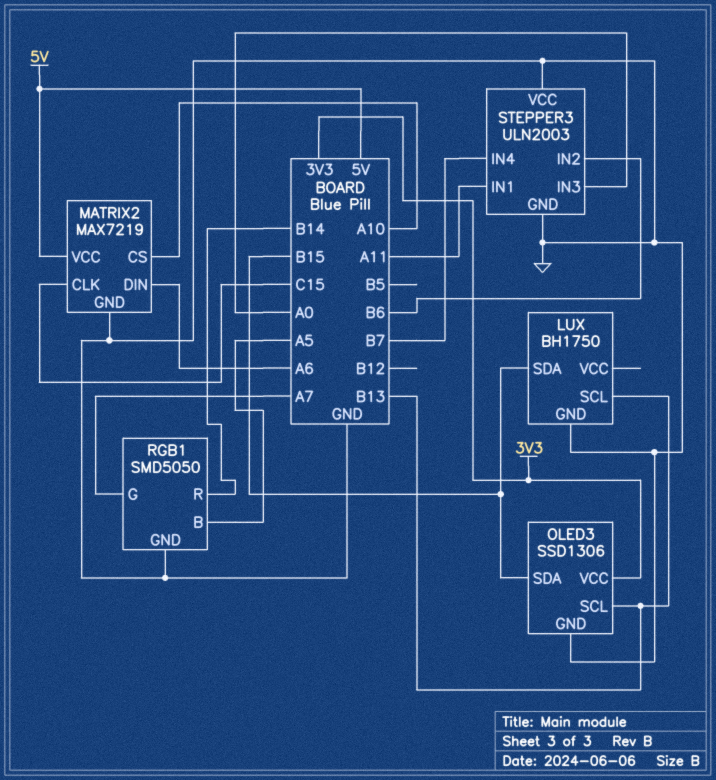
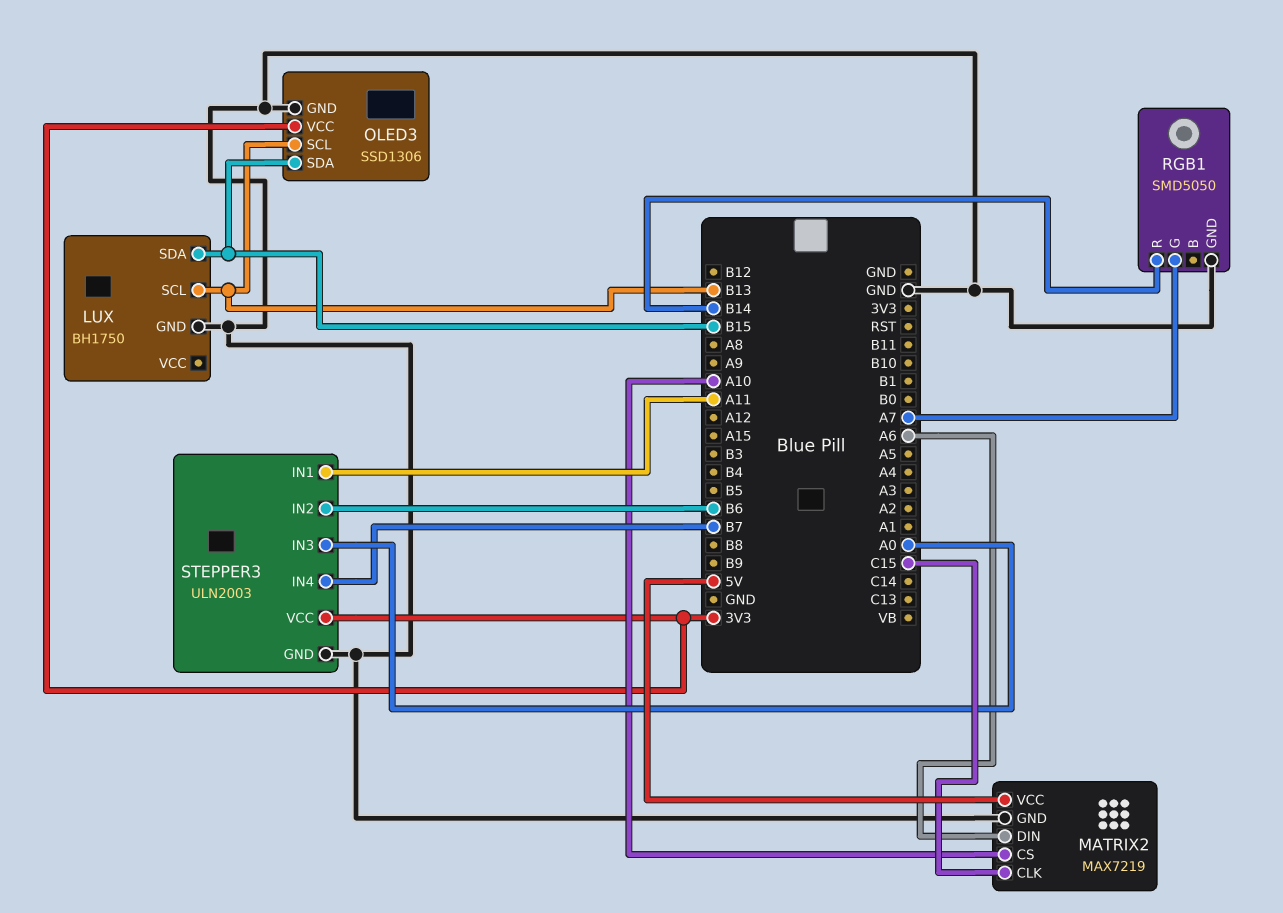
RGB1 pin B: A5 -> none
STEPPER3 pin VCC: GND -> 3V3

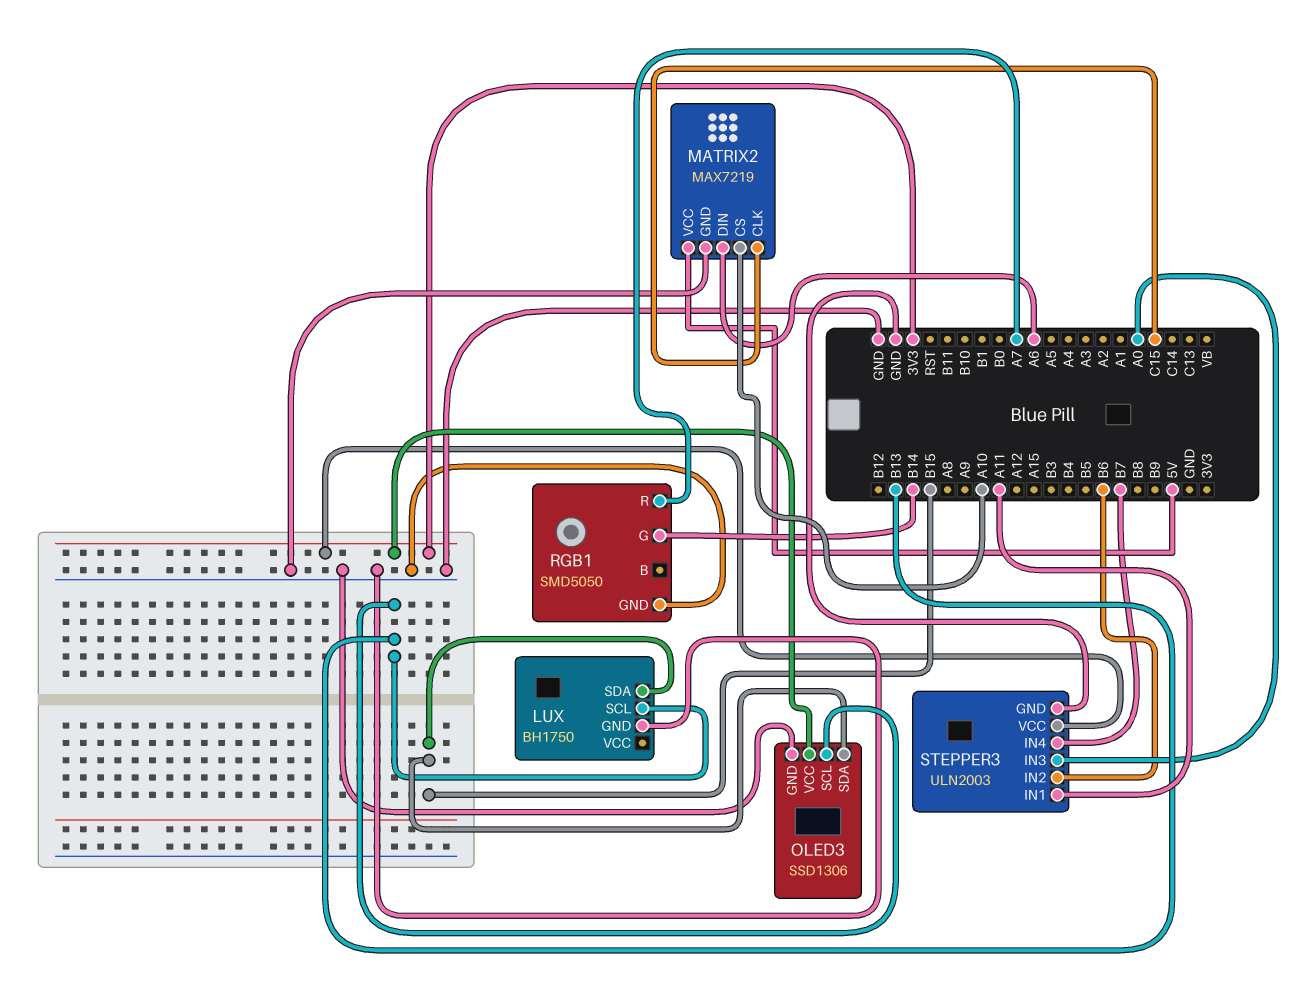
RGB1 pin G: A7 -> B14
RGB1 pin R: B14 -> A7

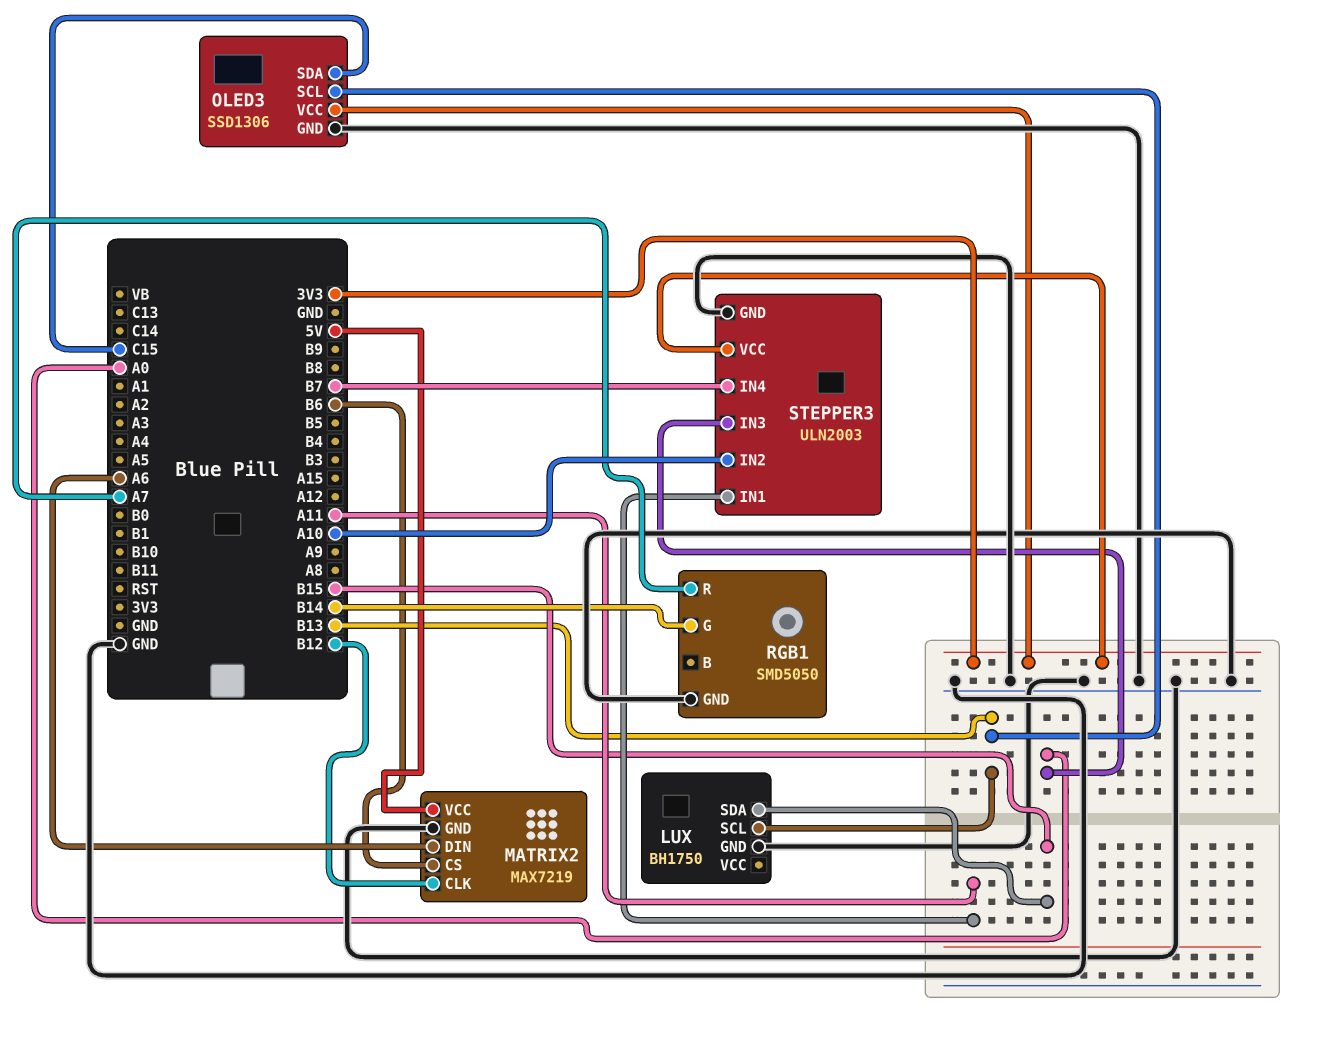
MATRIX2 pin CLK: C15 -> B12
MATRIX2 pin CS: A10 -> B6
OLED3 pin SDA: B15 -> C15
STEPPER3 pin IN2: B6 -> A10

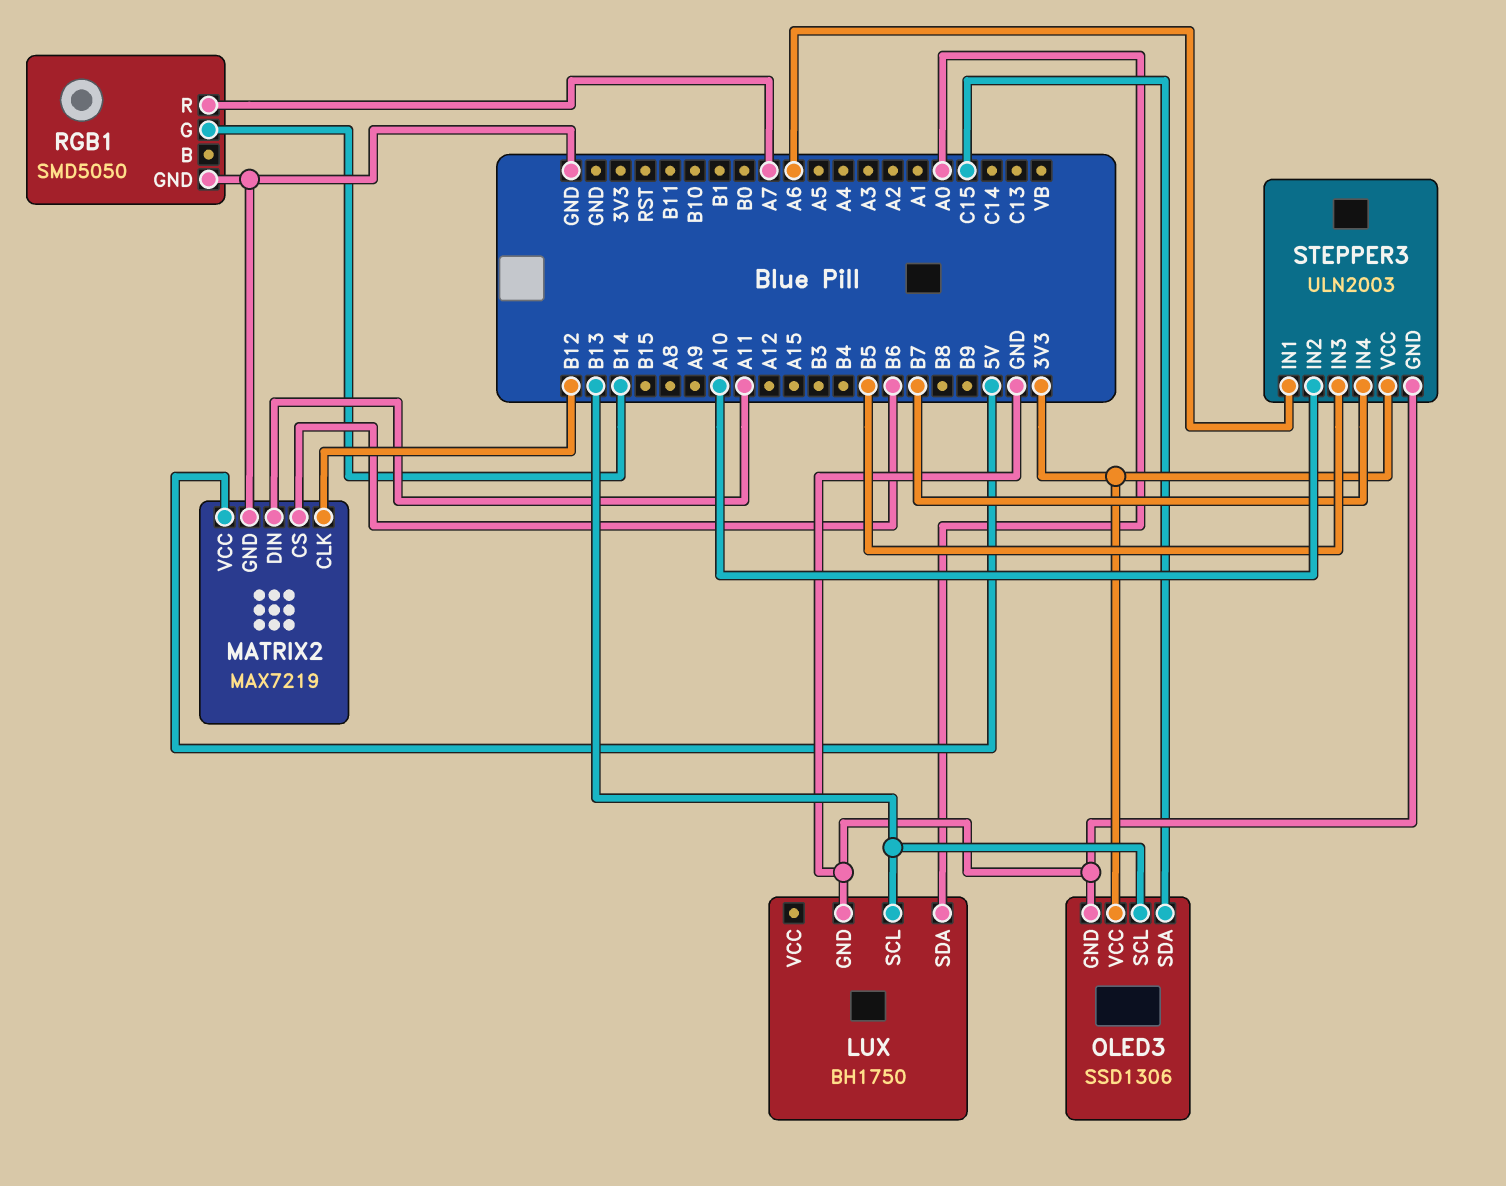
LUX pin SDA: B15 -> A0
MATRIX2 pin DIN: A6 -> A11
STEPPER3 pin IN1: A11 -> A6
STEPPER3 pin IN3: A0 -> B5

